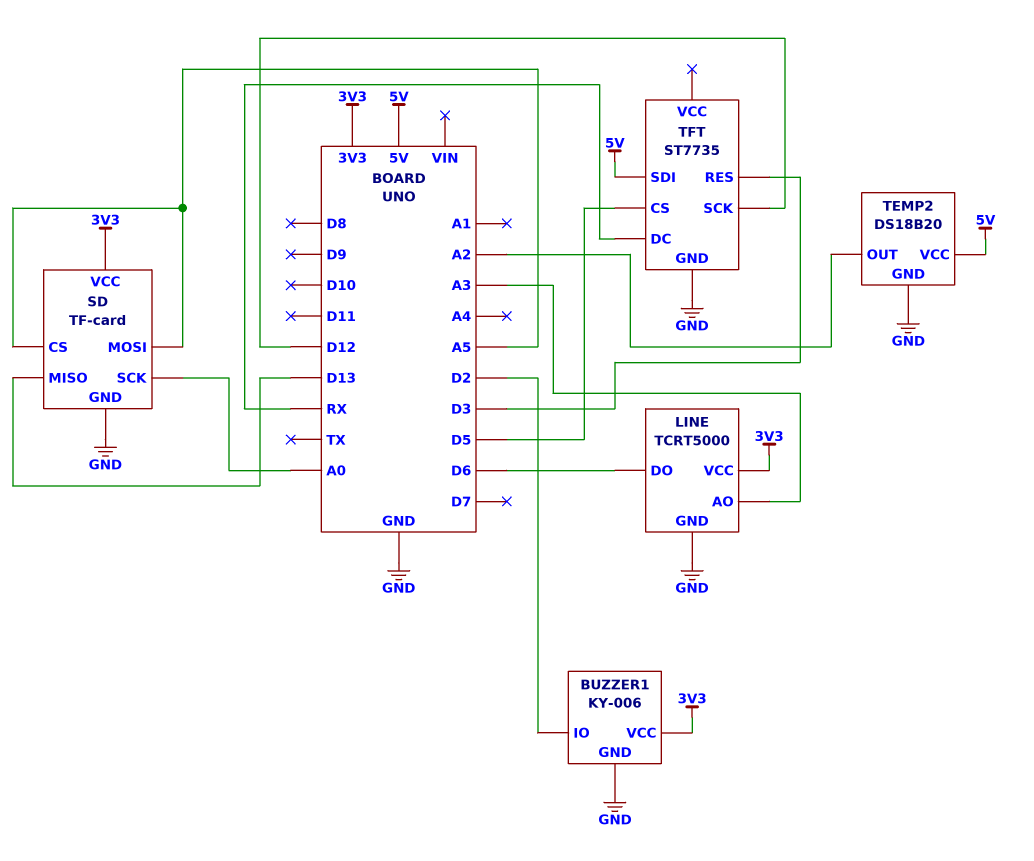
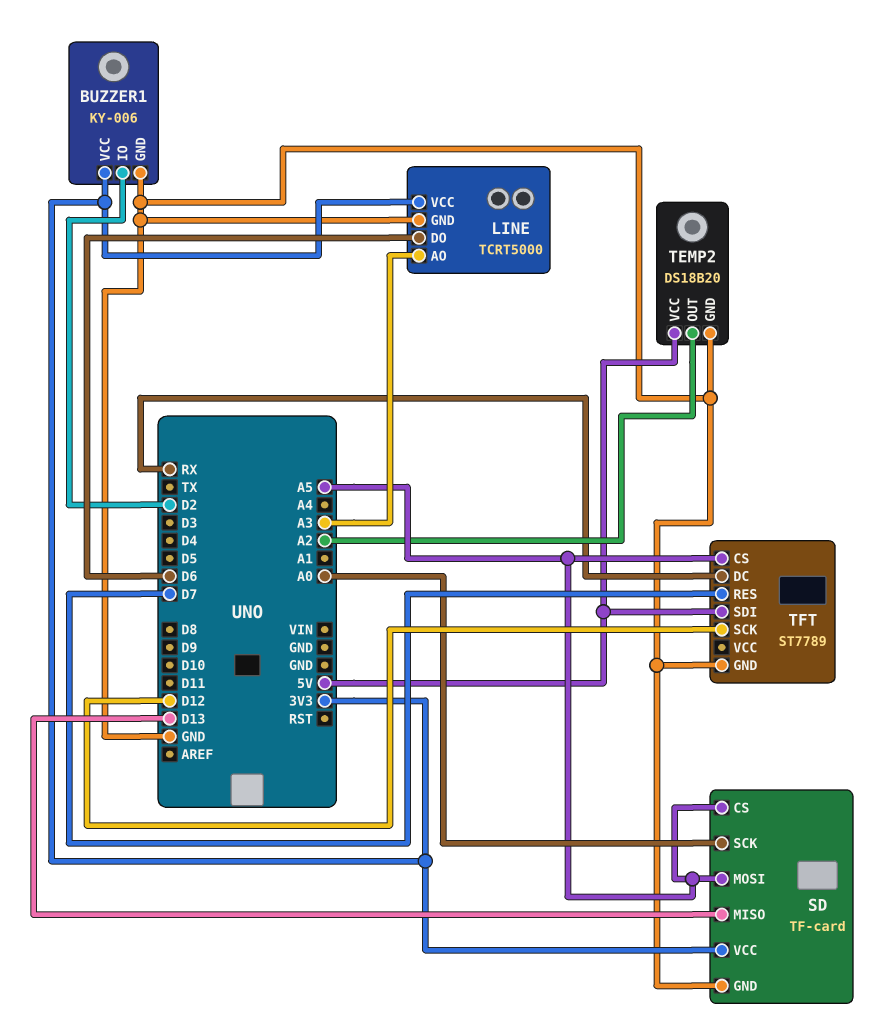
TFT: ST7735 -> ST7789
TFT pin CS: D5 -> A5
TFT pin RES: D3 -> D7

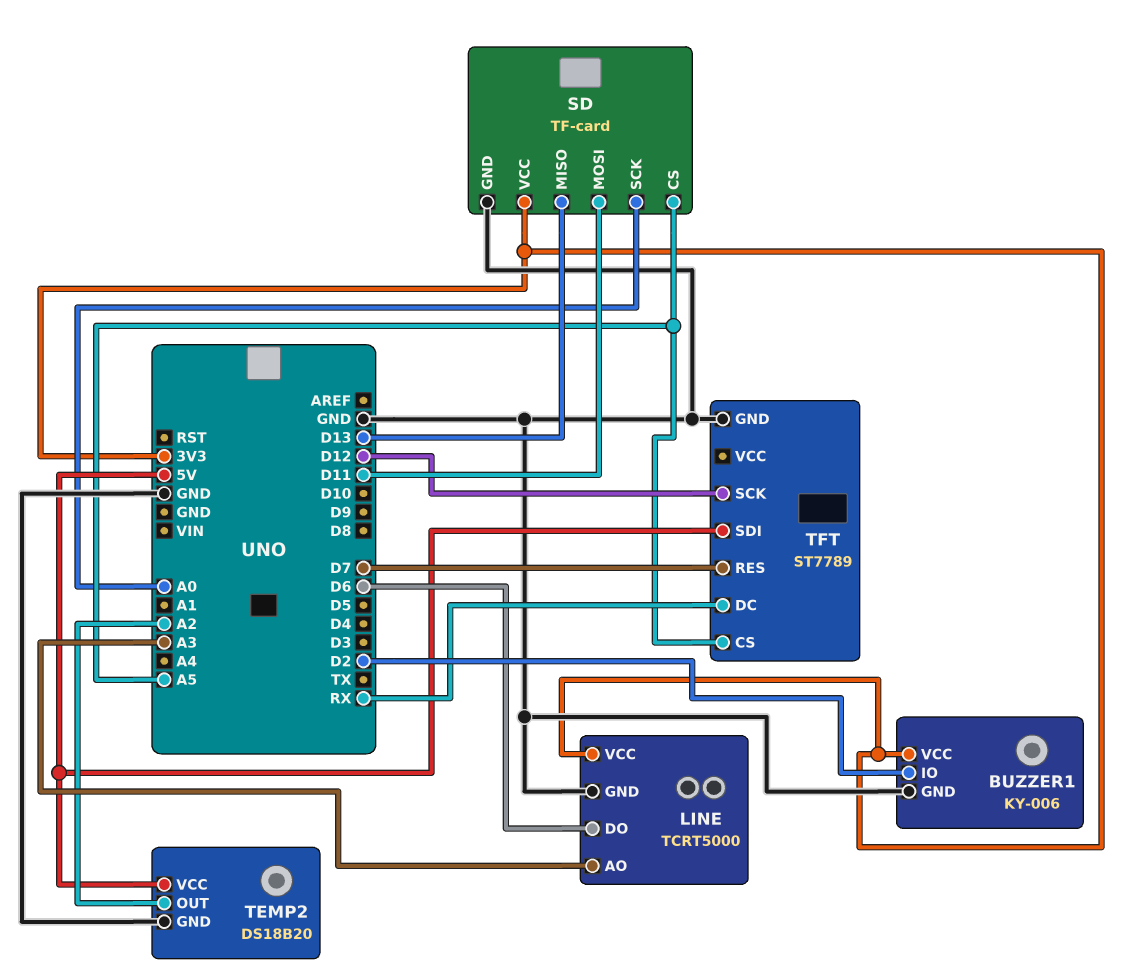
SD pin MOSI: A5 -> D11

